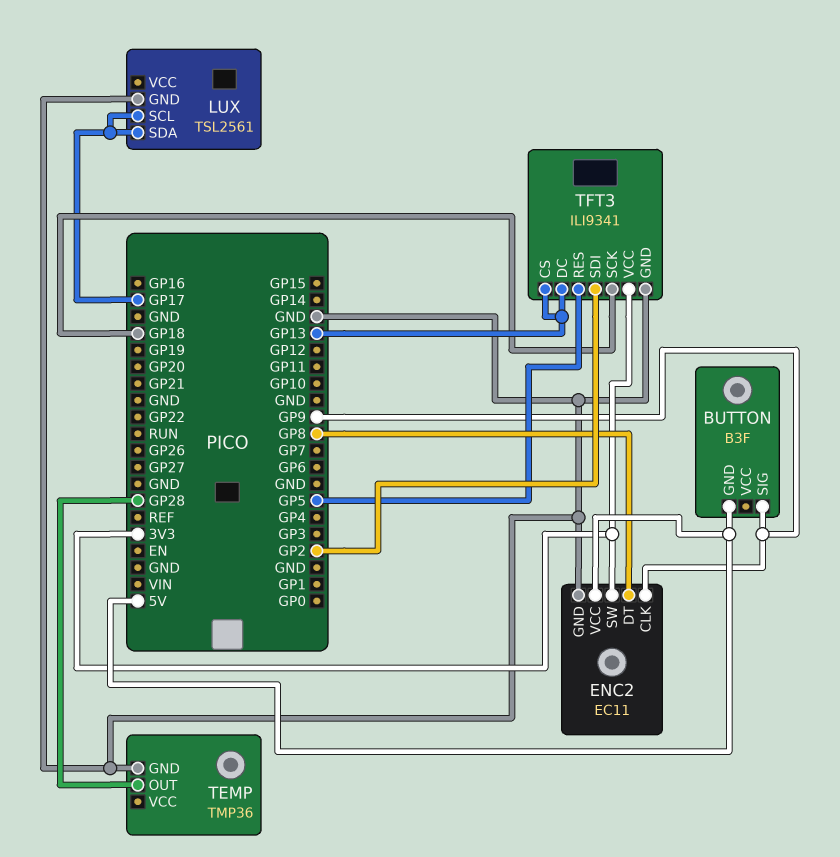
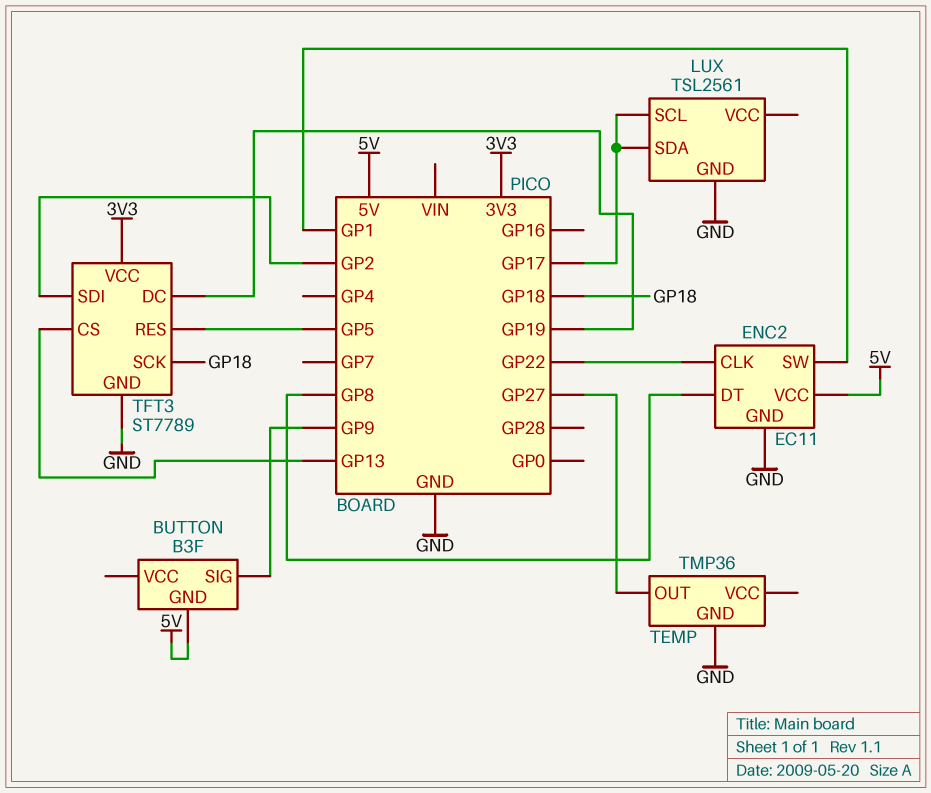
ENC2 pin CLK: GP9 -> GP22
ENC2 pin SW: 3V3 -> GP1
TEMP pin OUT: GP28 -> GP27
TFT3: ILI9341 -> ST7789
TFT3 pin DC: GP13 -> GP19

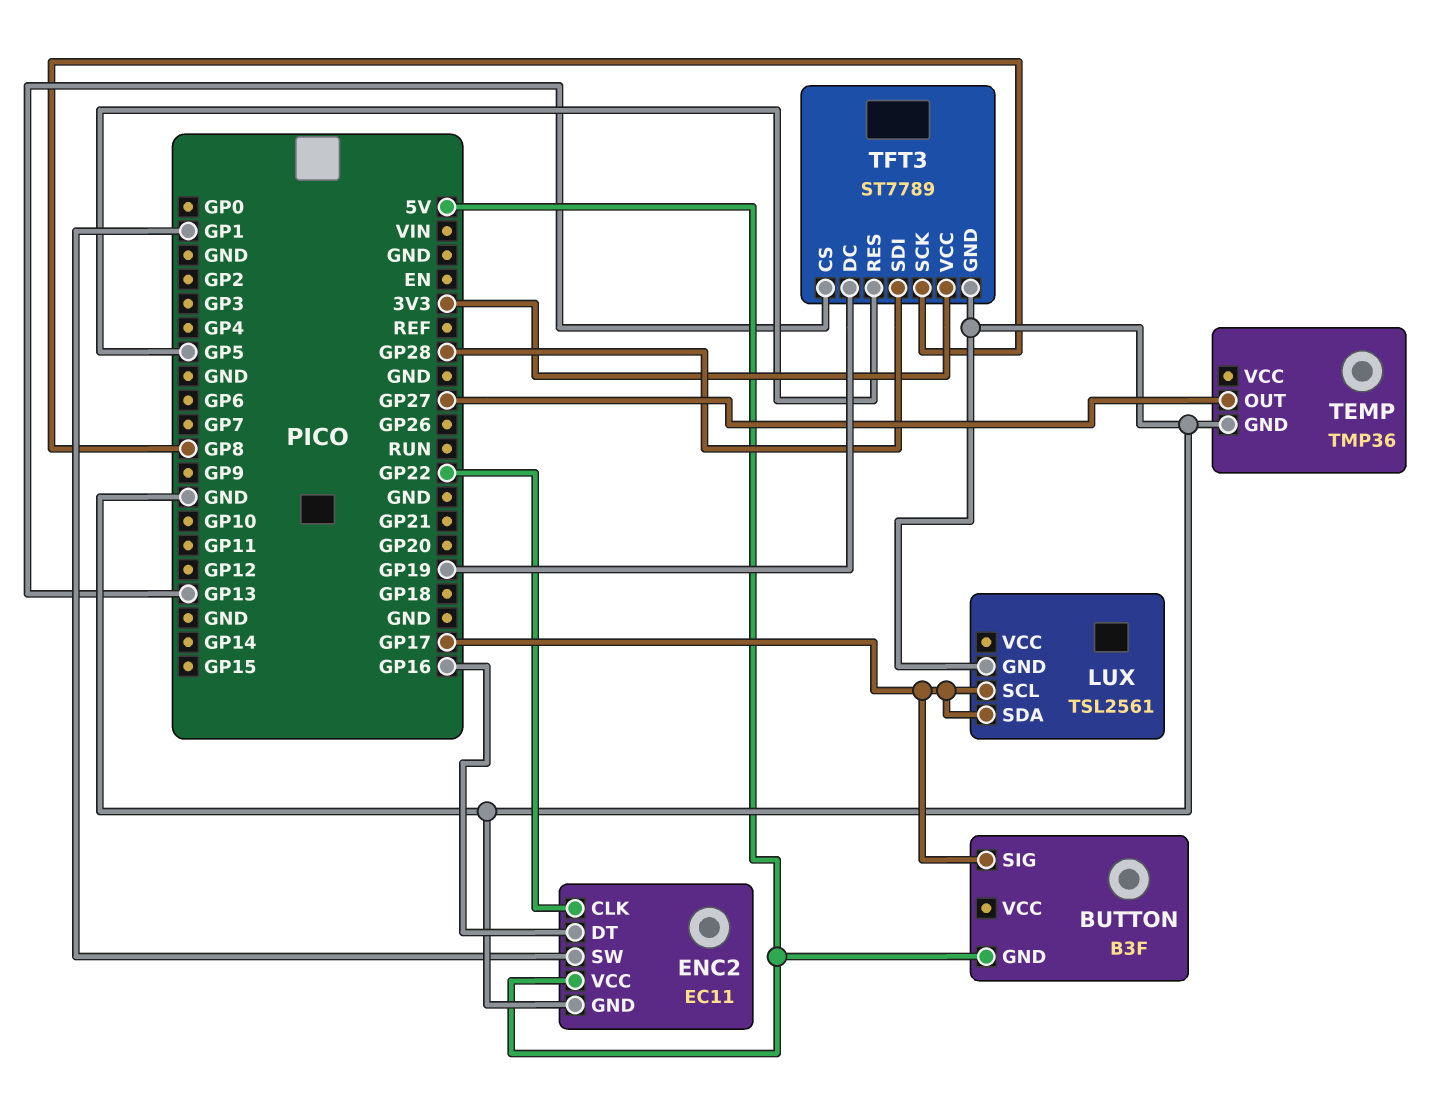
BUTTON pin SIG: GP9 -> GP17
ENC2 pin DT: GP8 -> GP16
TFT3 pin SCK: GP18 -> GP8
TFT3 pin SDI: GP2 -> GP28

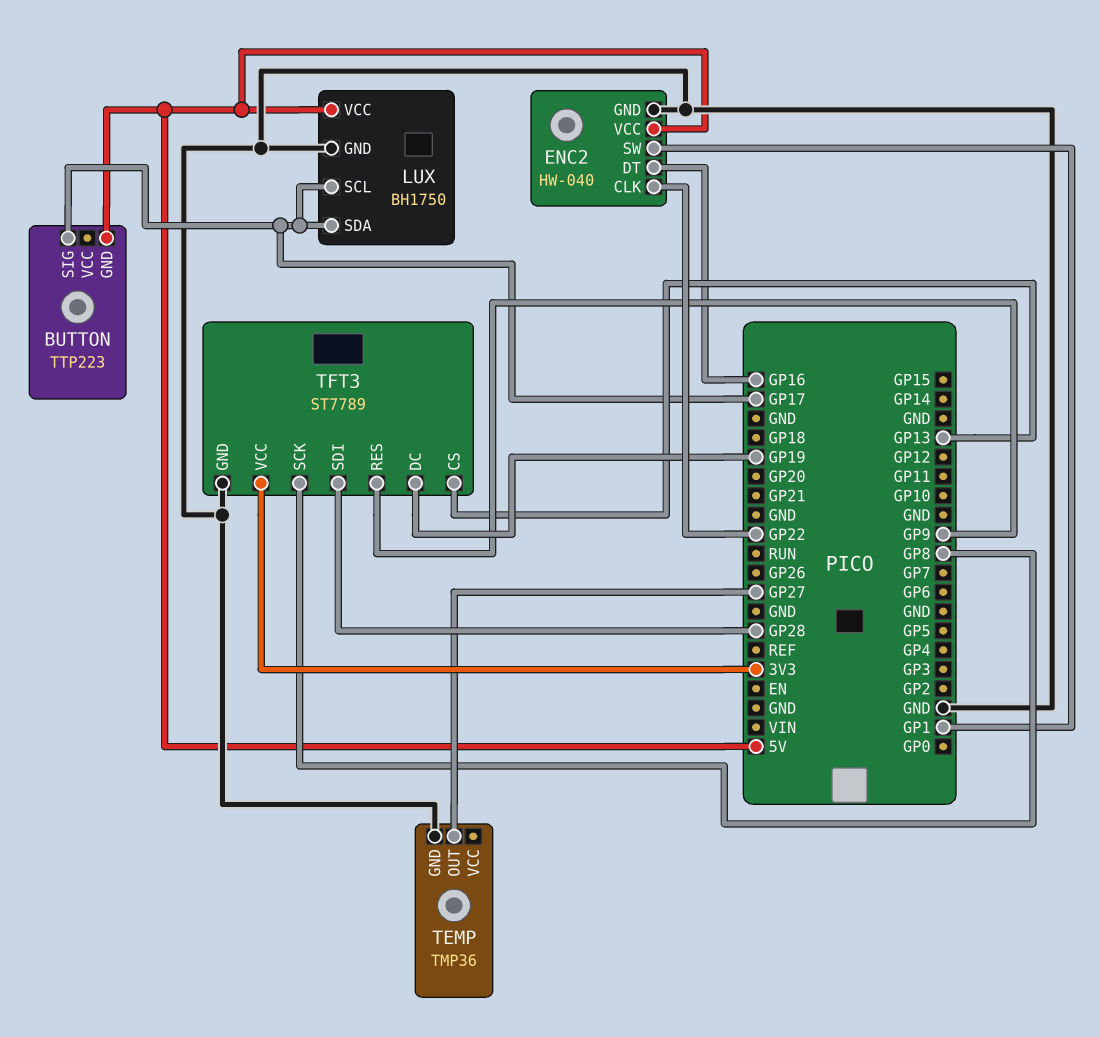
BUTTON: B3F -> TTP223
ENC2: EC11 -> HW-040
LUX: TSL2561 -> BH1750
LUX pin VCC: none -> 5V
TFT3 pin RES: GP5 -> GP9

